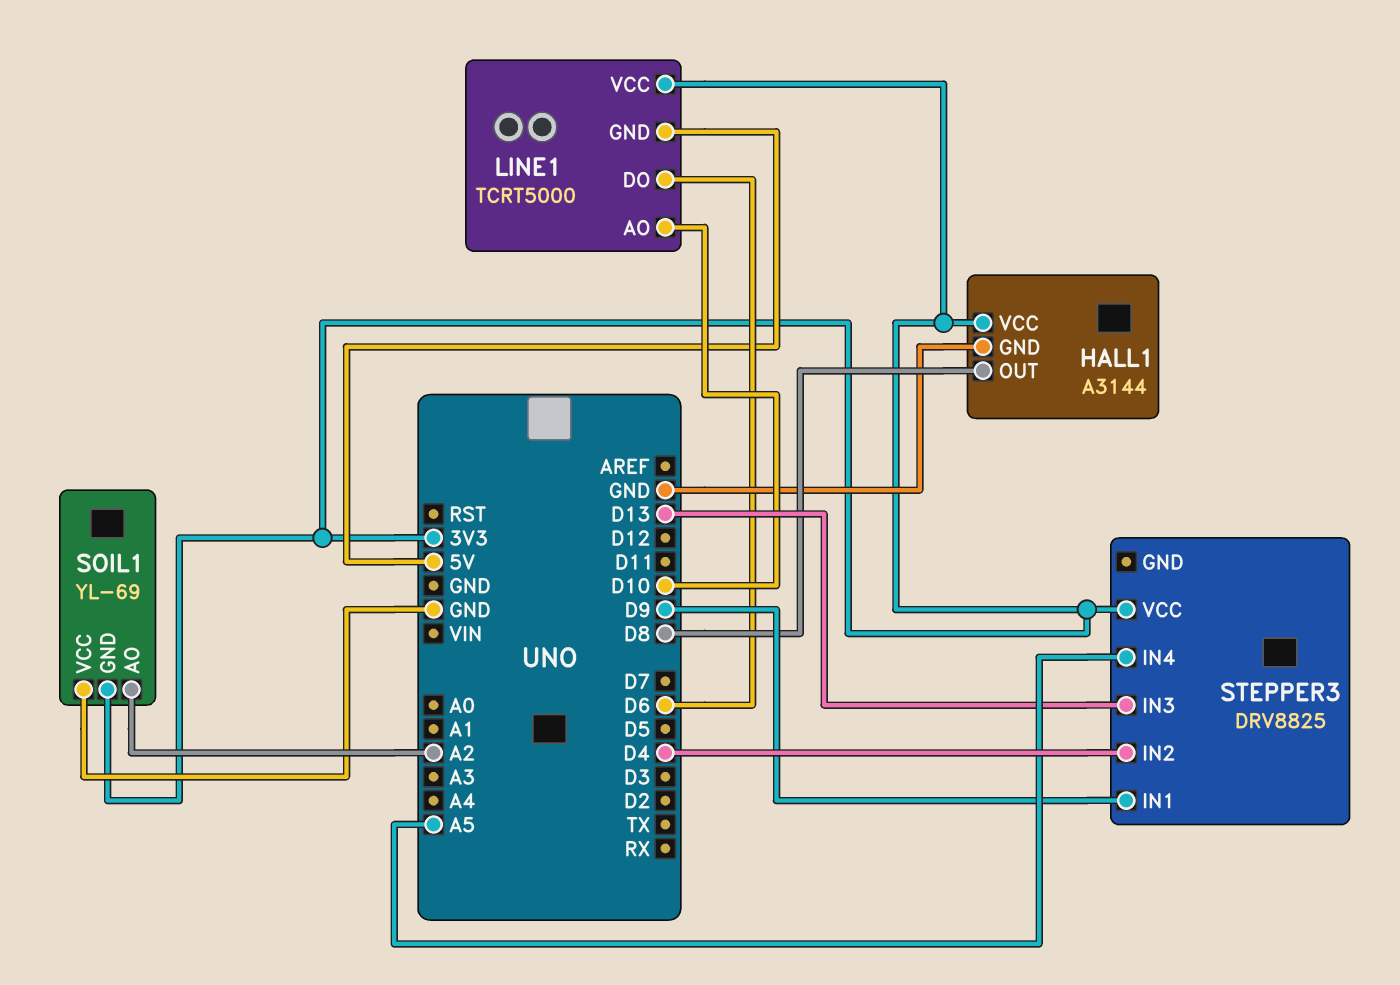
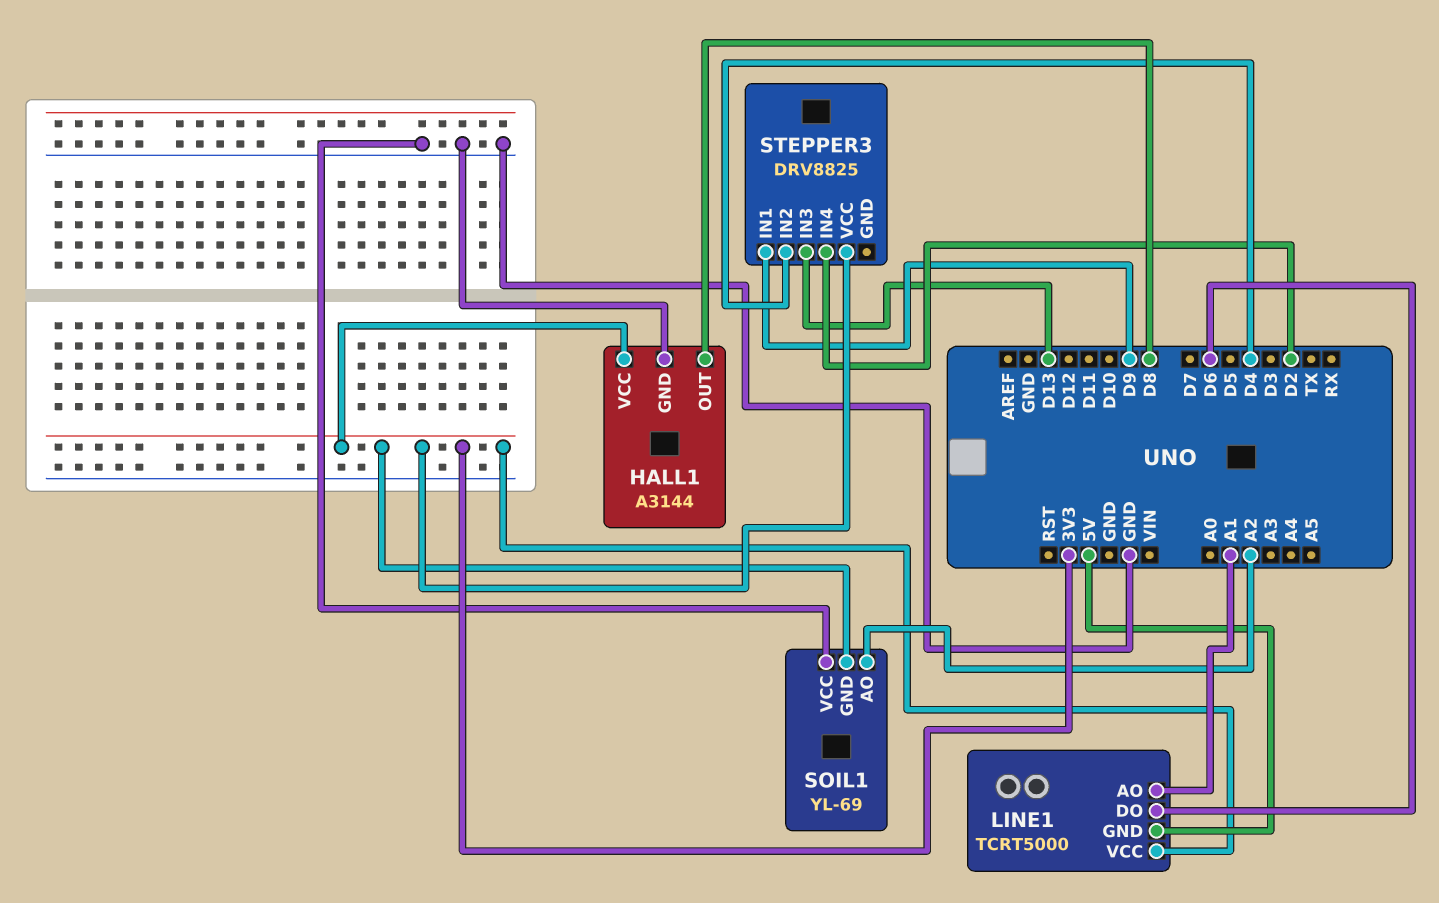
LINE1 pin AO: D10 -> A1
STEPPER3 pin IN4: A5 -> D2

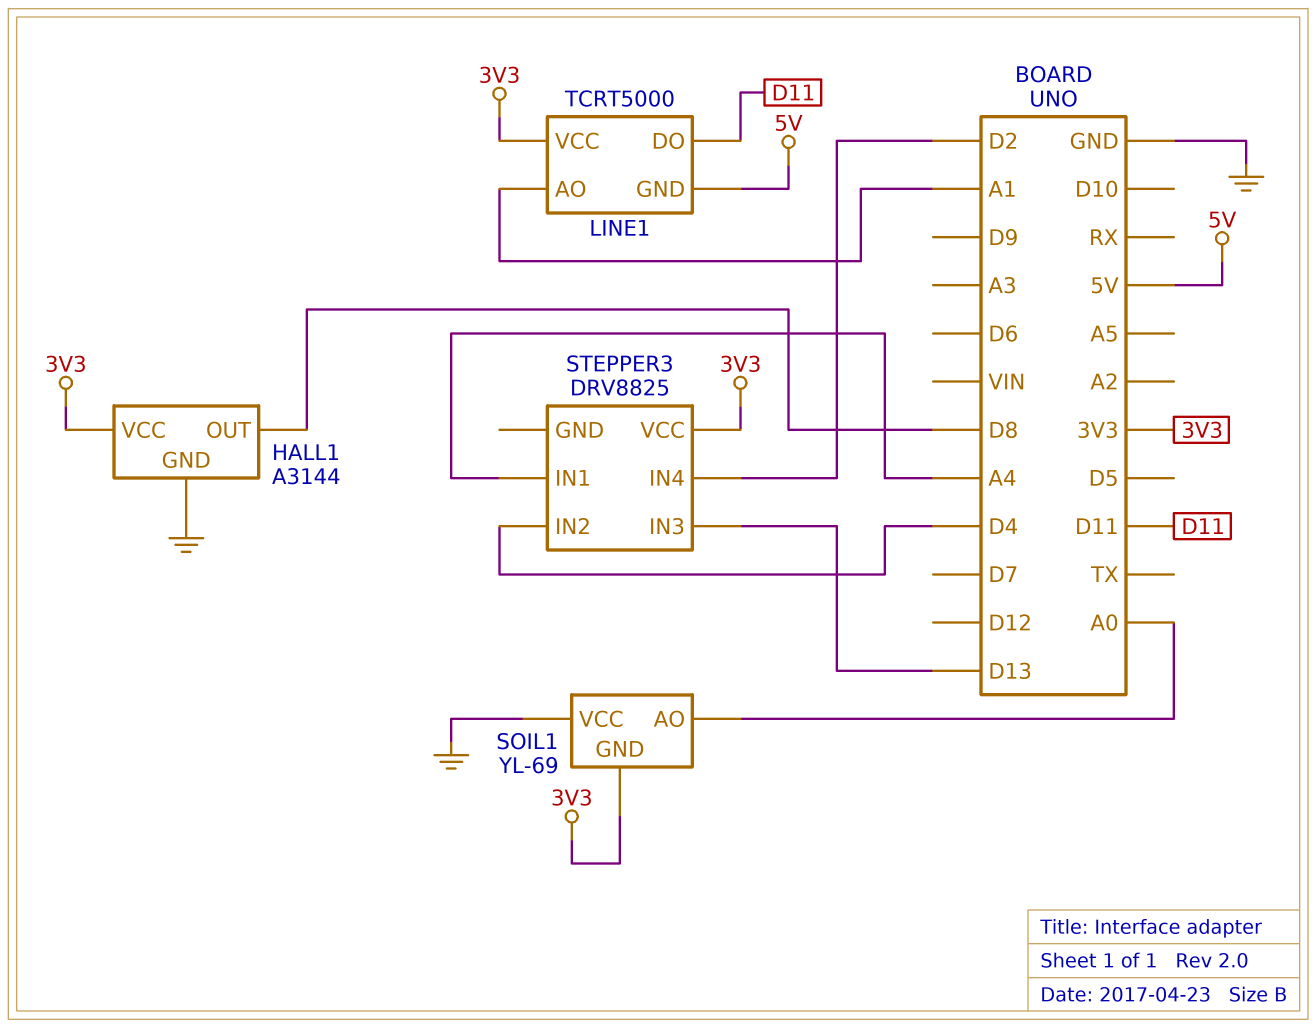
LINE1 pin DO: D6 -> D11
SOIL1 pin AO: A2 -> A0
STEPPER3 pin IN1: D9 -> A4

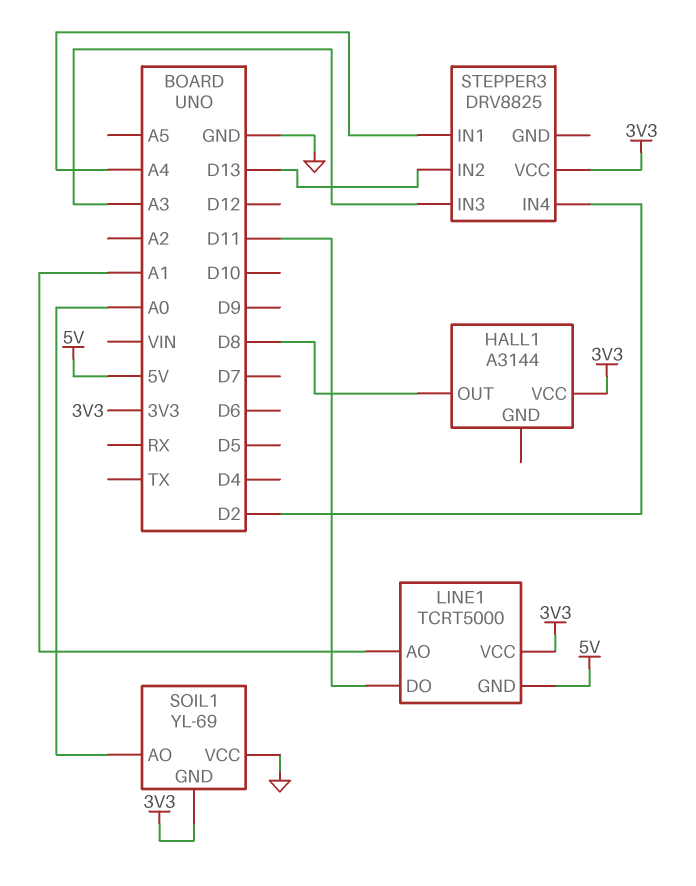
HALL1 pin GND: GND -> none
STEPPER3 pin IN2: D4 -> D13
STEPPER3 pin IN3: D13 -> A3

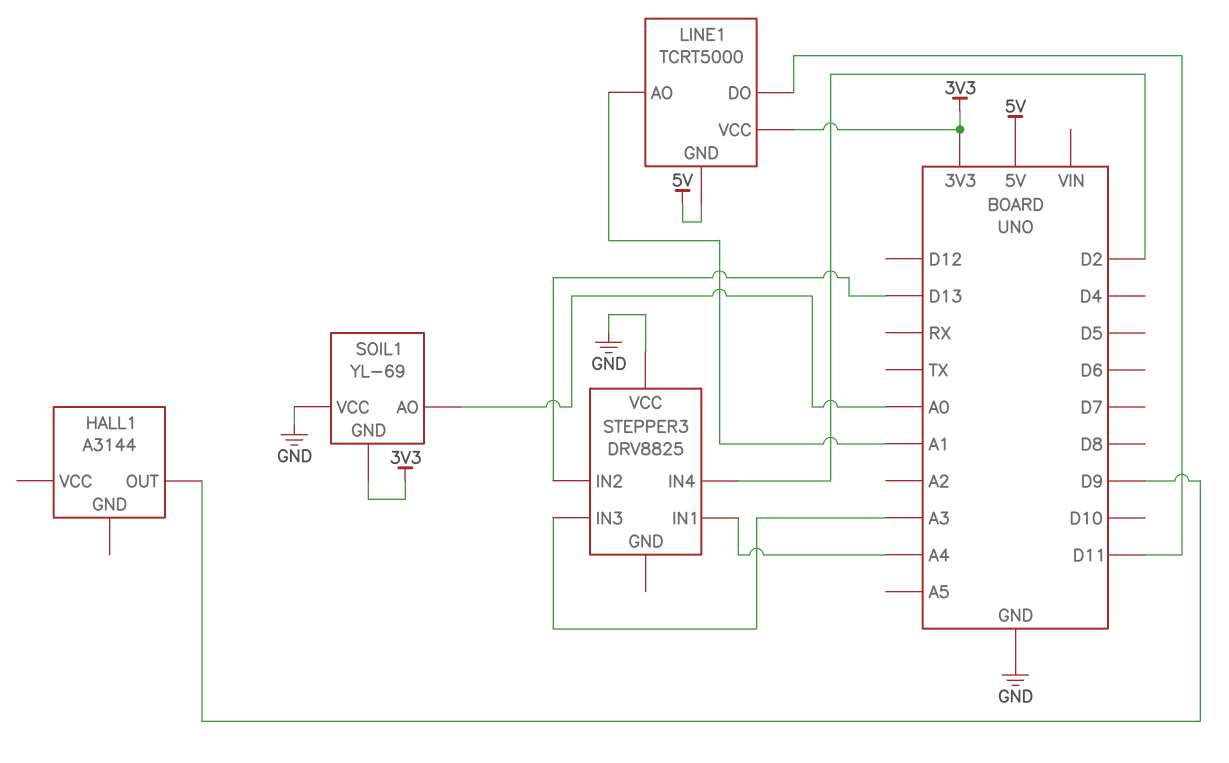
HALL1 pin OUT: D8 -> D9
HALL1 pin VCC: 3V3 -> none
STEPPER3 pin VCC: 3V3 -> GND

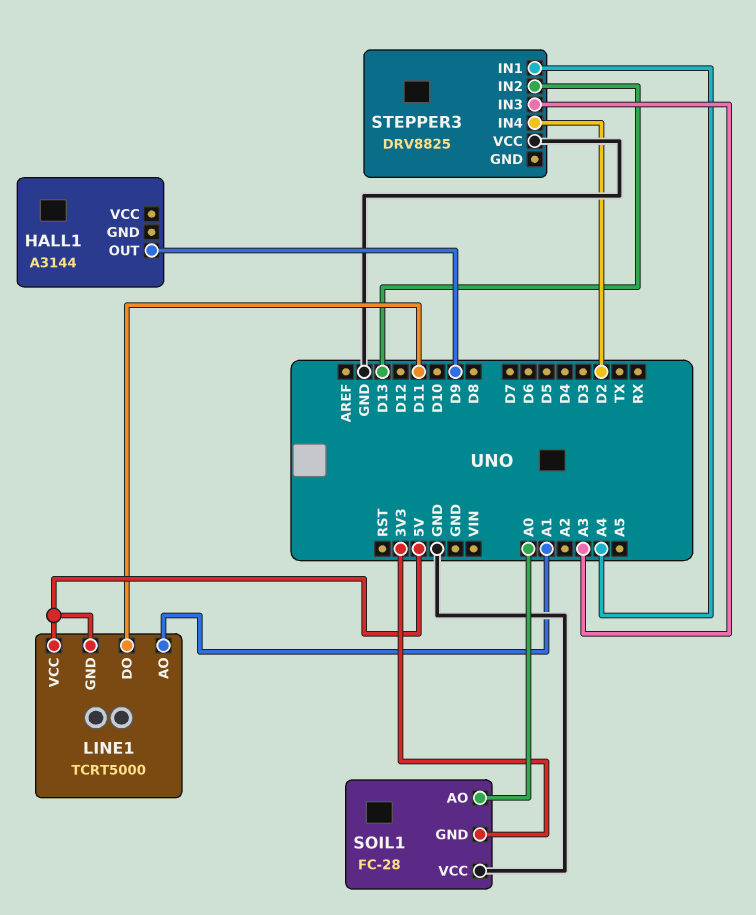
LINE1 pin VCC: 3V3 -> 5V
SOIL1: YL-69 -> FC-28

